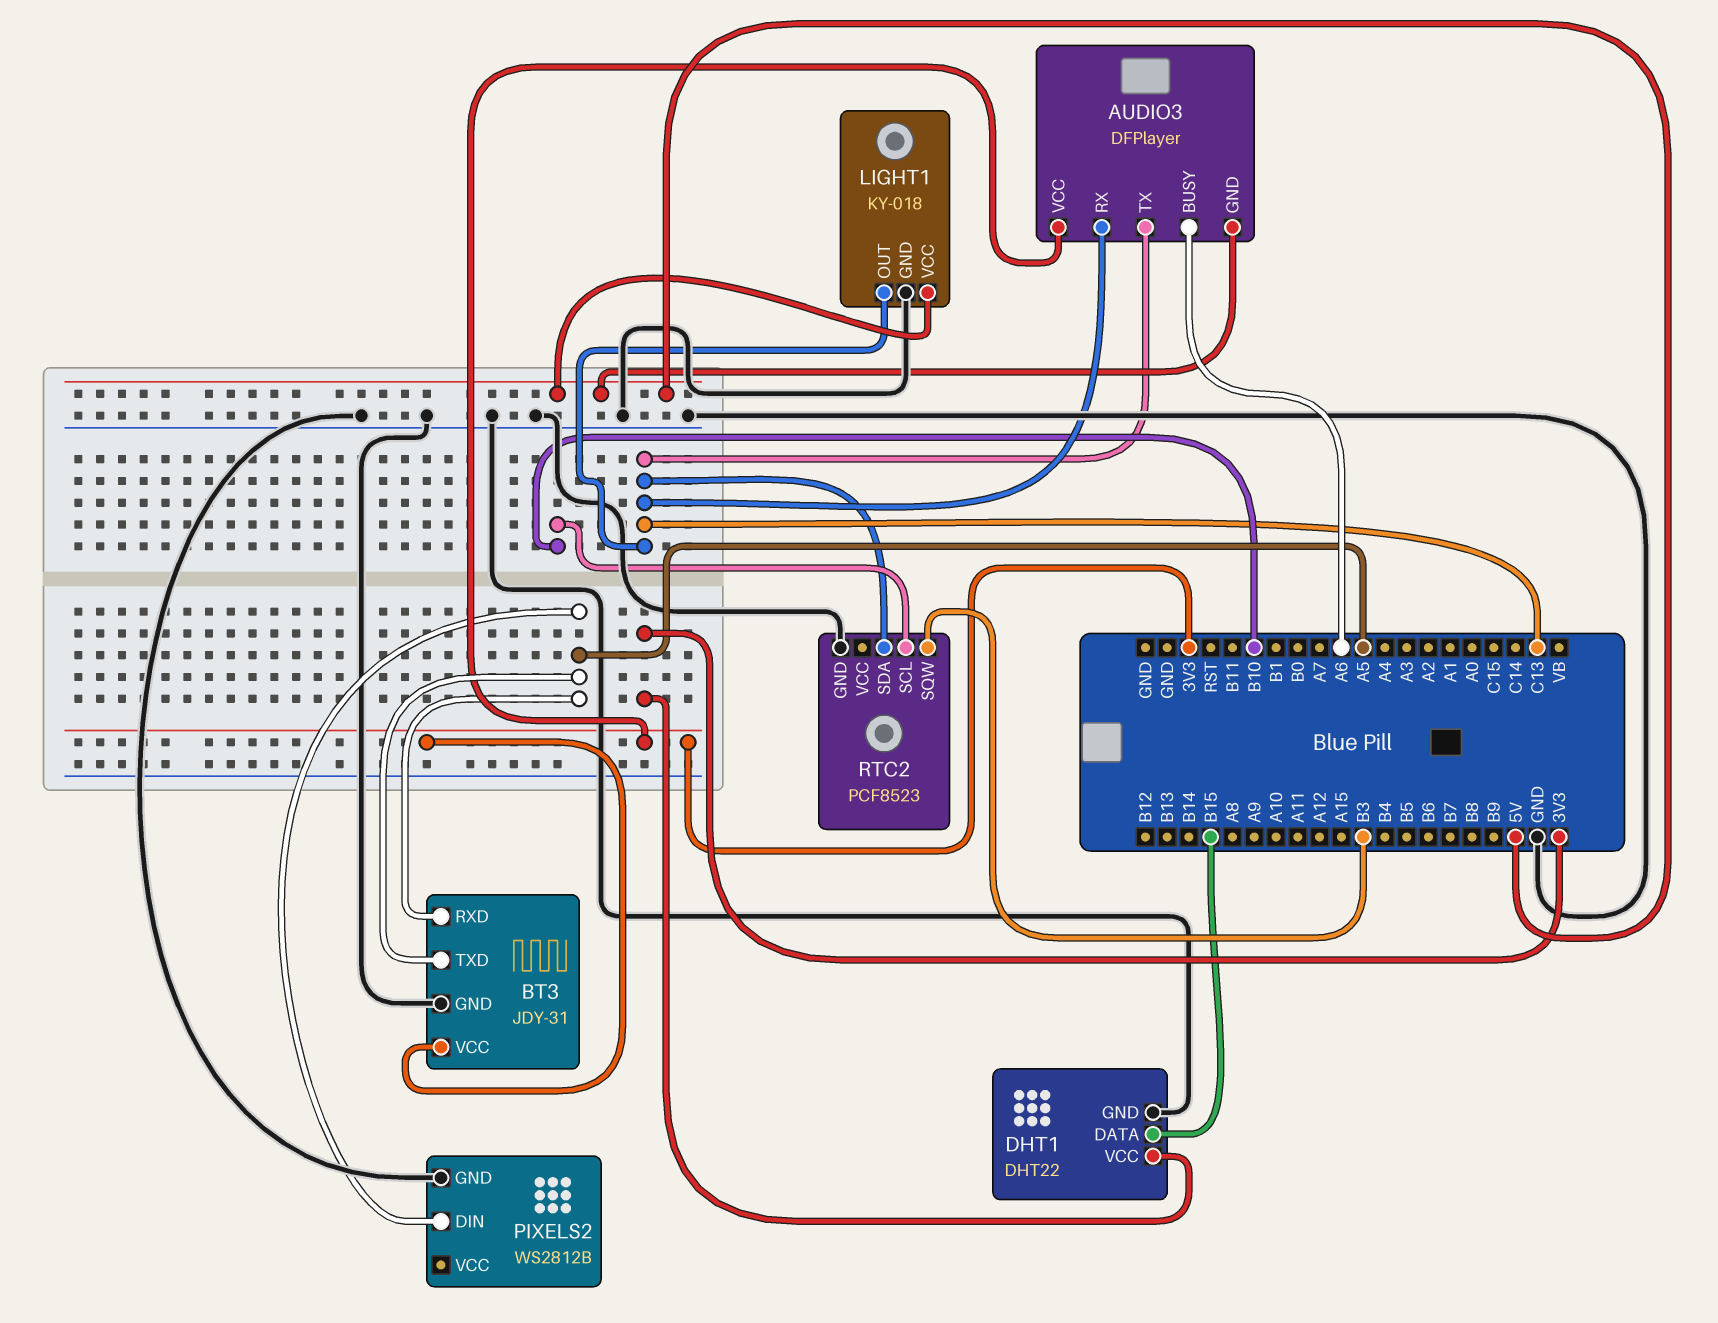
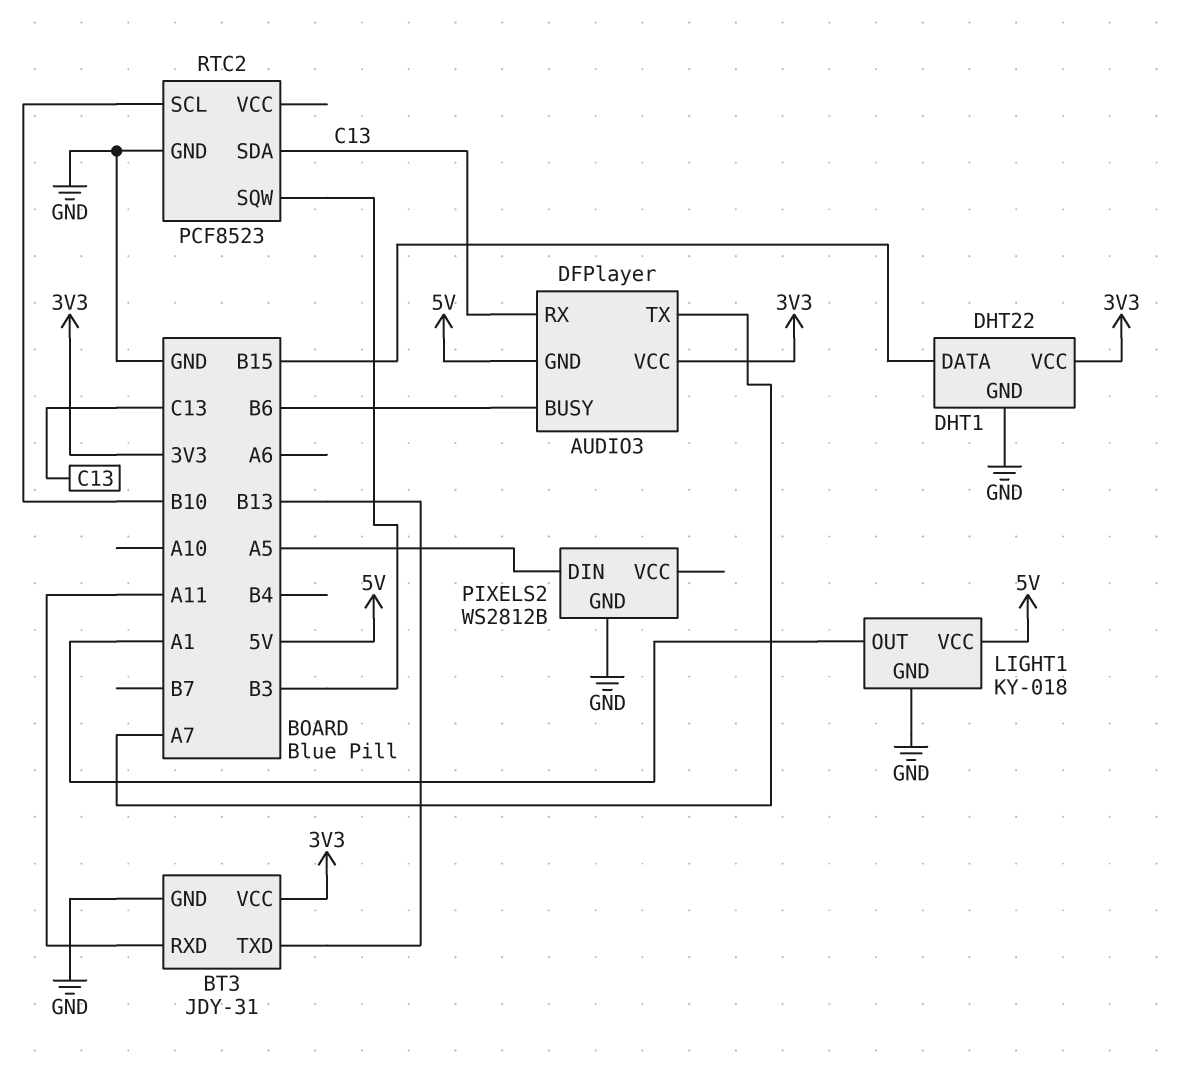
AUDIO3 pin BUSY: A6 -> B6
AUDIO3 pin TX: C13 -> A7
BT3 pin RXD: A5 -> A11
BT3 pin TXD: A5 -> B13
LIGHT1 pin OUT: C13 -> A1

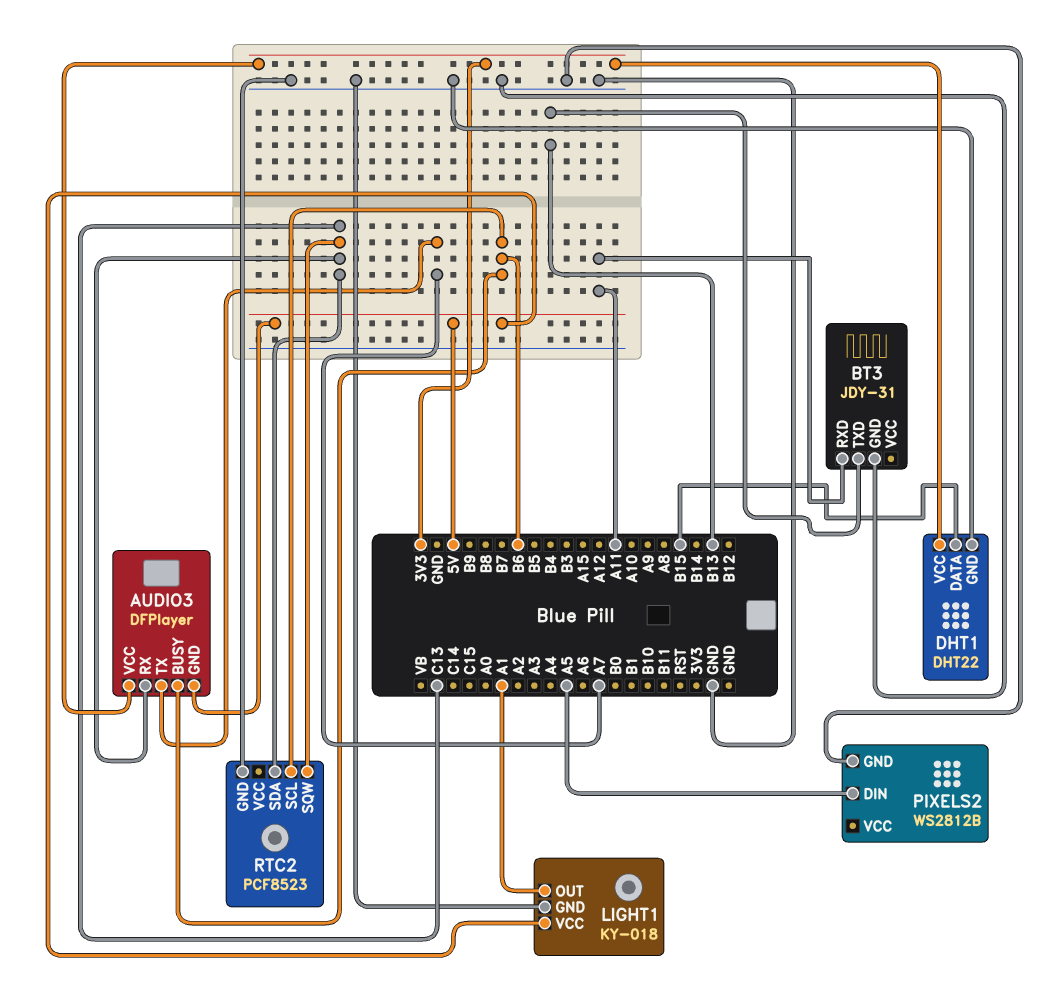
BT3 pin VCC: 3V3 -> none
RTC2 pin SCL: B10 -> B6
RTC2 pin SQW: B3 -> C13

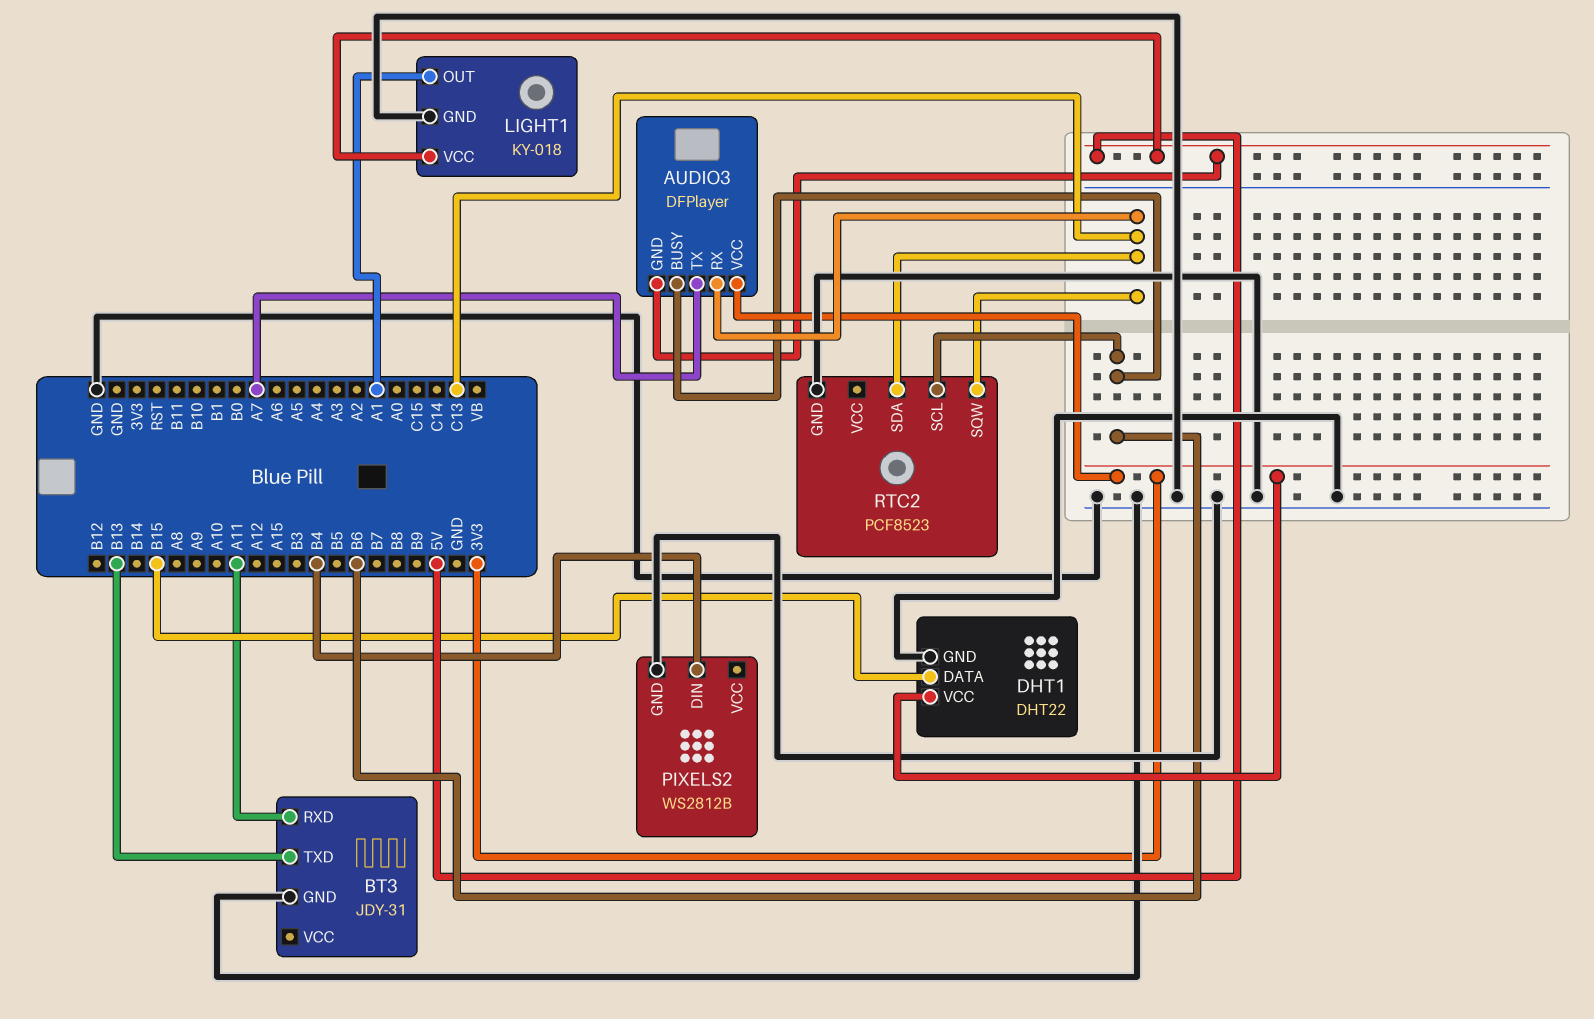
PIXELS2 pin DIN: A5 -> B4

